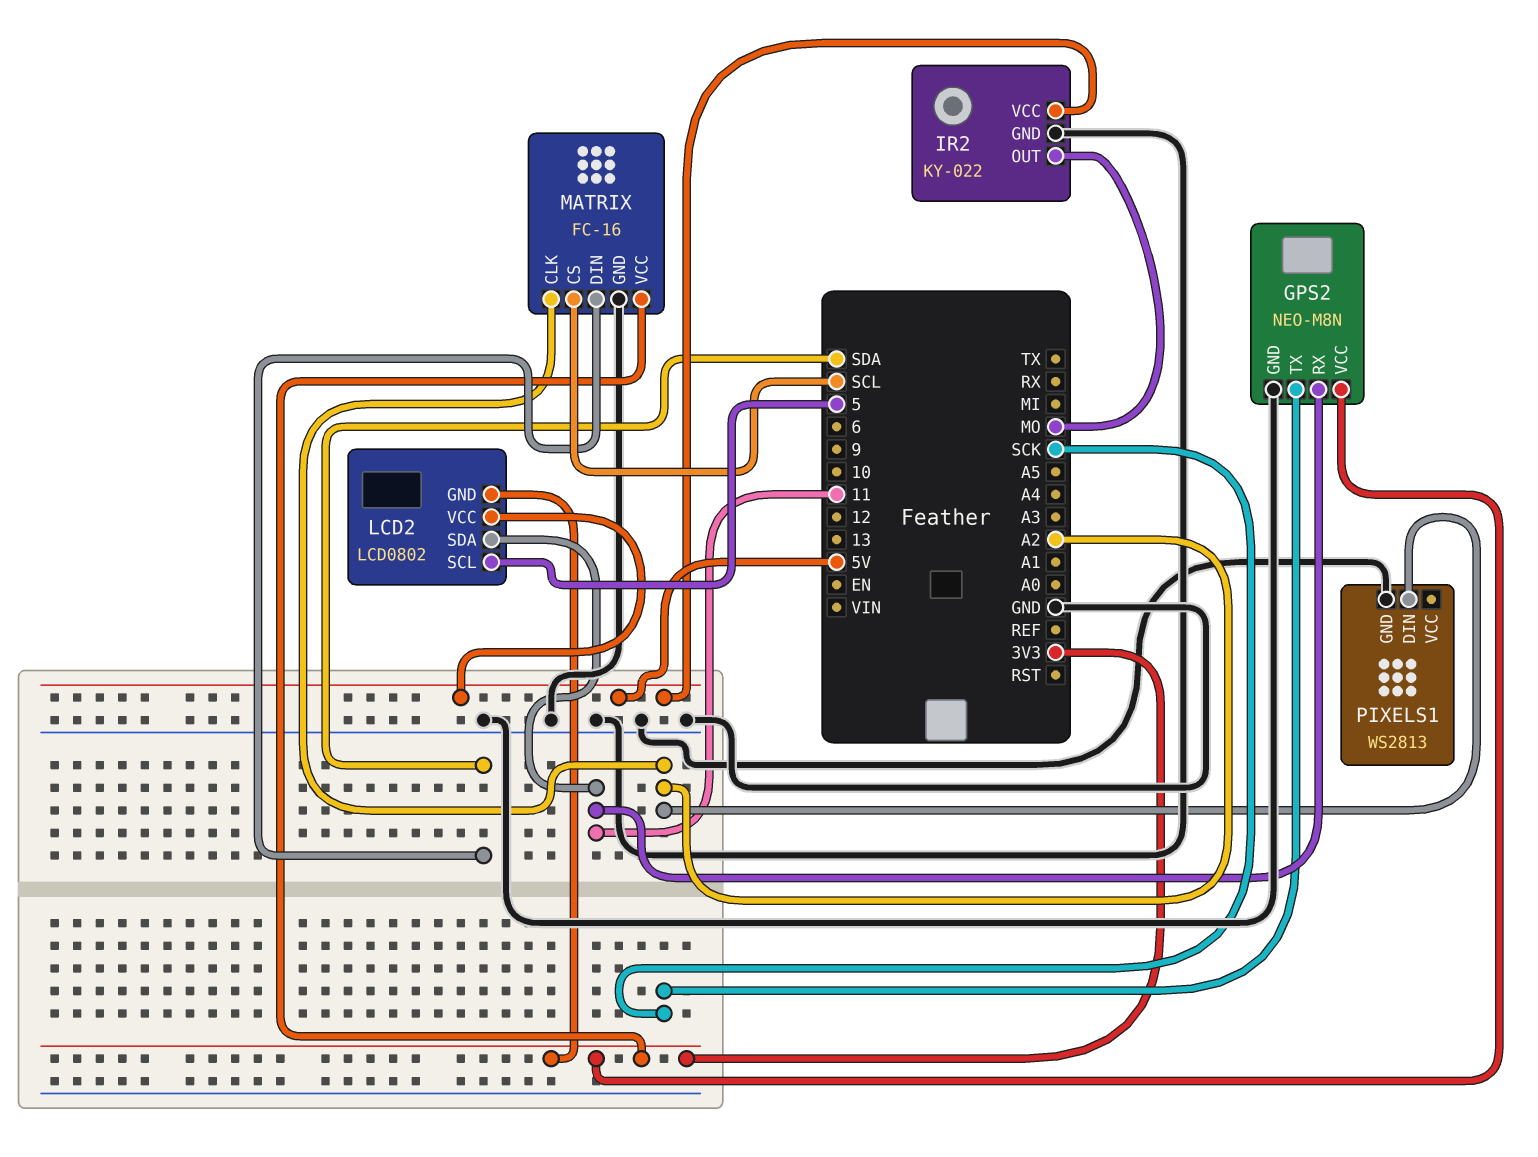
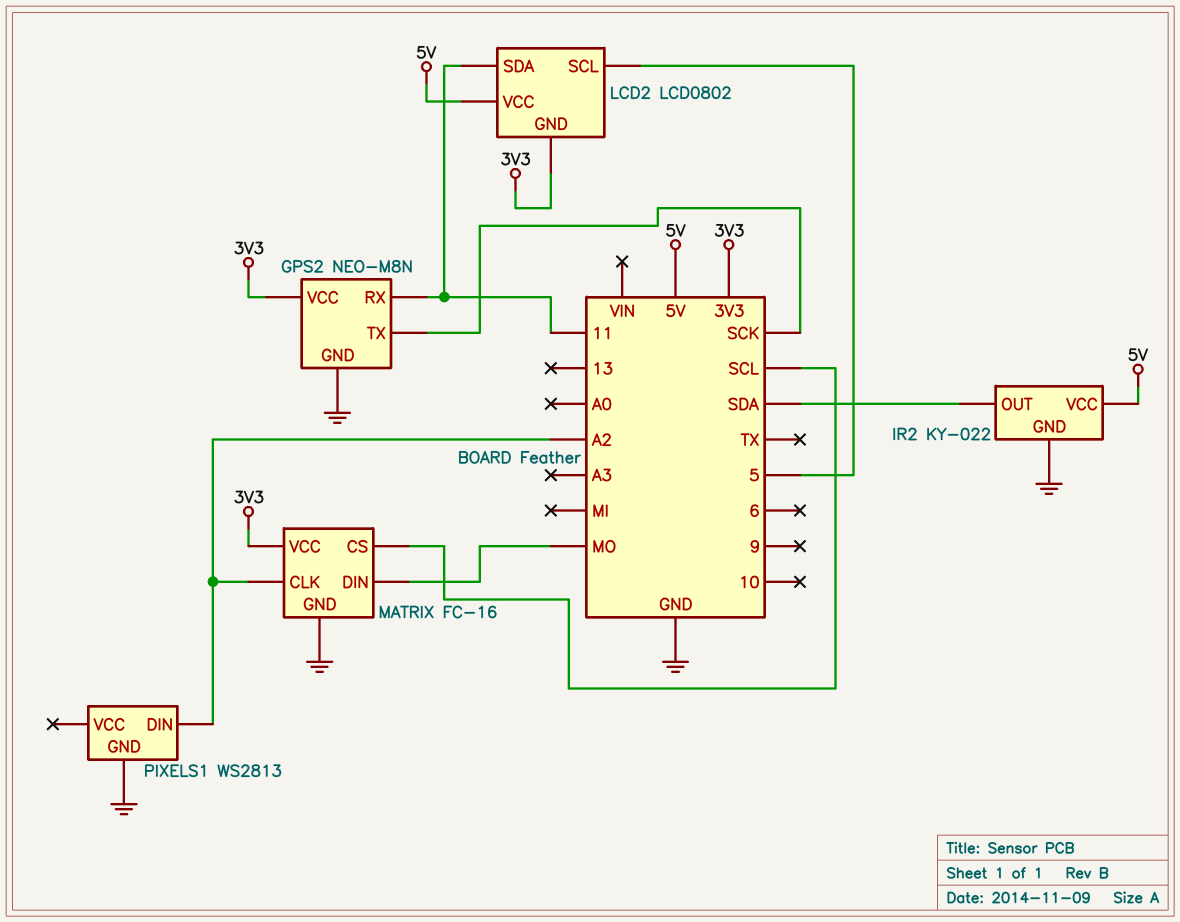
IR2 pin OUT: MO -> SDA
MATRIX pin DIN: SDA -> MO

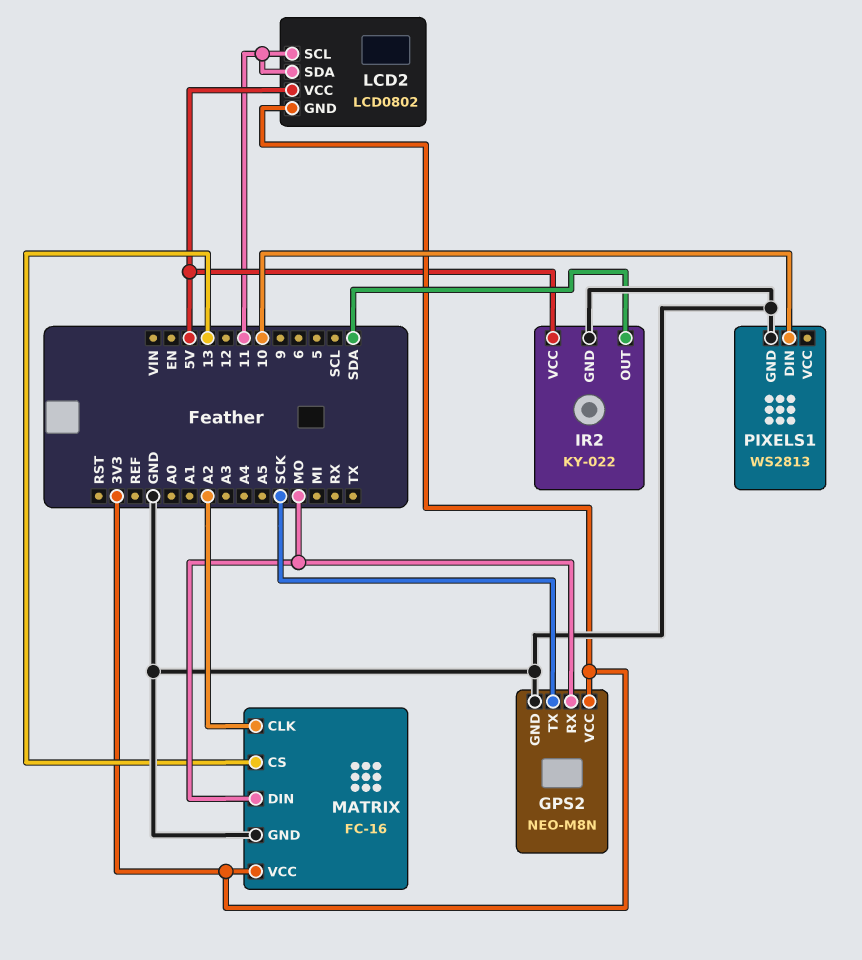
GPS2 pin RX: 11 -> MO
LCD2 pin SCL: 5 -> 11
MATRIX pin CS: SCL -> 13
PIXELS1 pin DIN: A2 -> 10

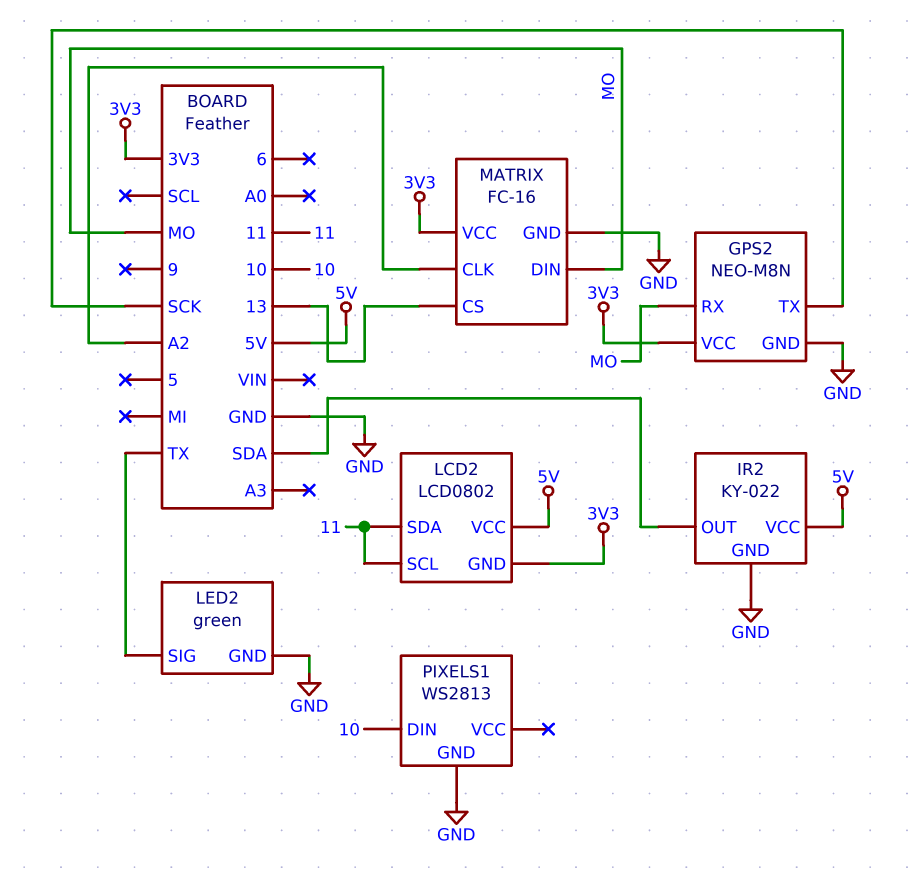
LED2: none -> green
LED2 pin GND: none -> GND
LED2 pin SIG: none -> TX

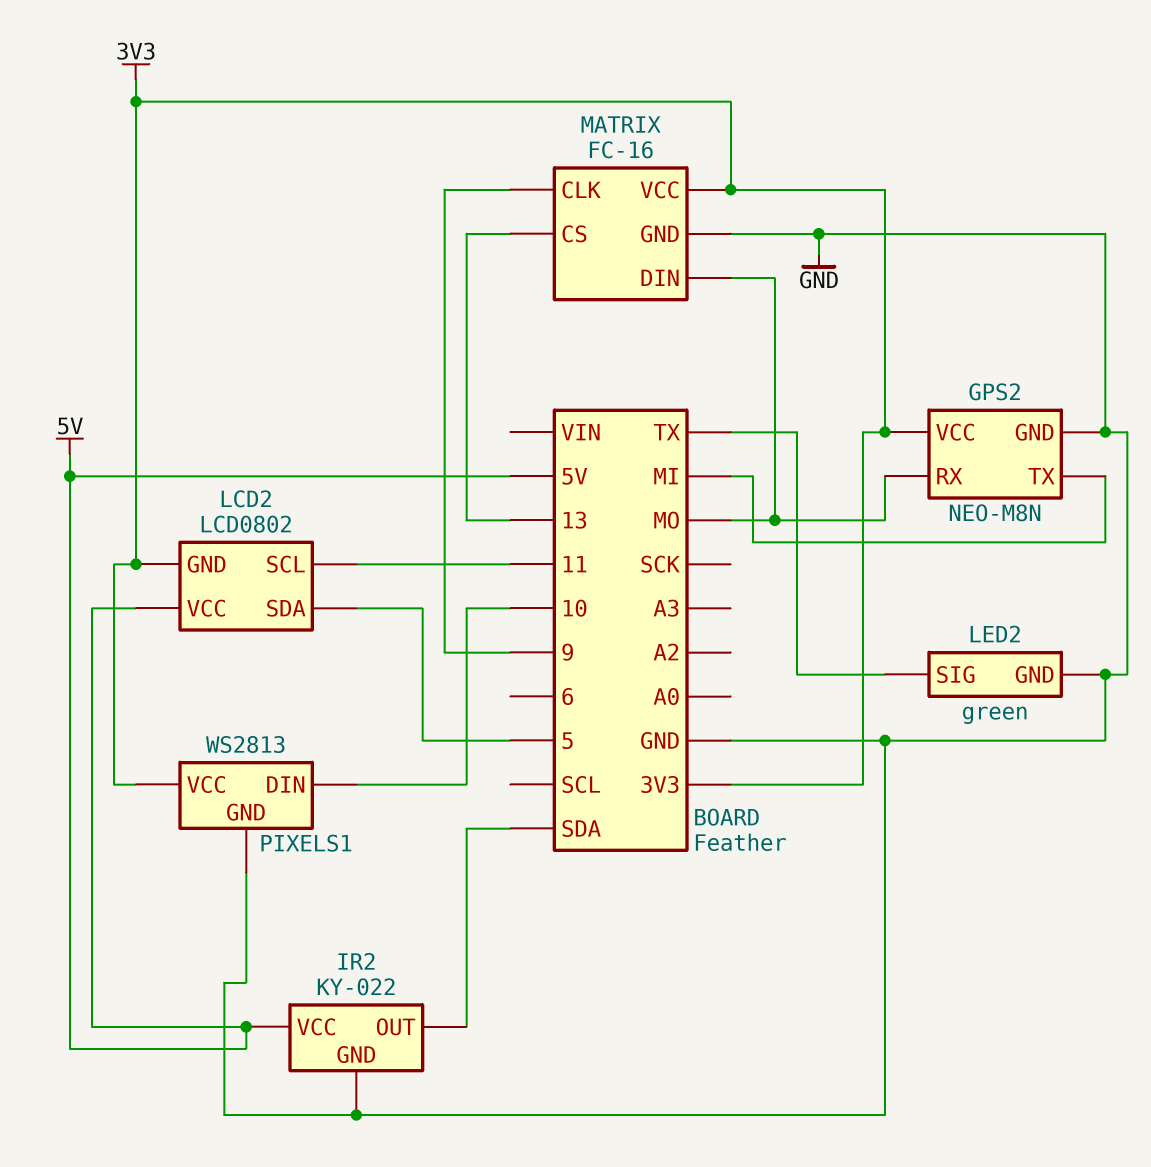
GPS2 pin TX: SCK -> MI
LCD2 pin SDA: 11 -> 5
MATRIX pin CLK: A2 -> 9
PIXELS1 pin VCC: none -> 3V3

